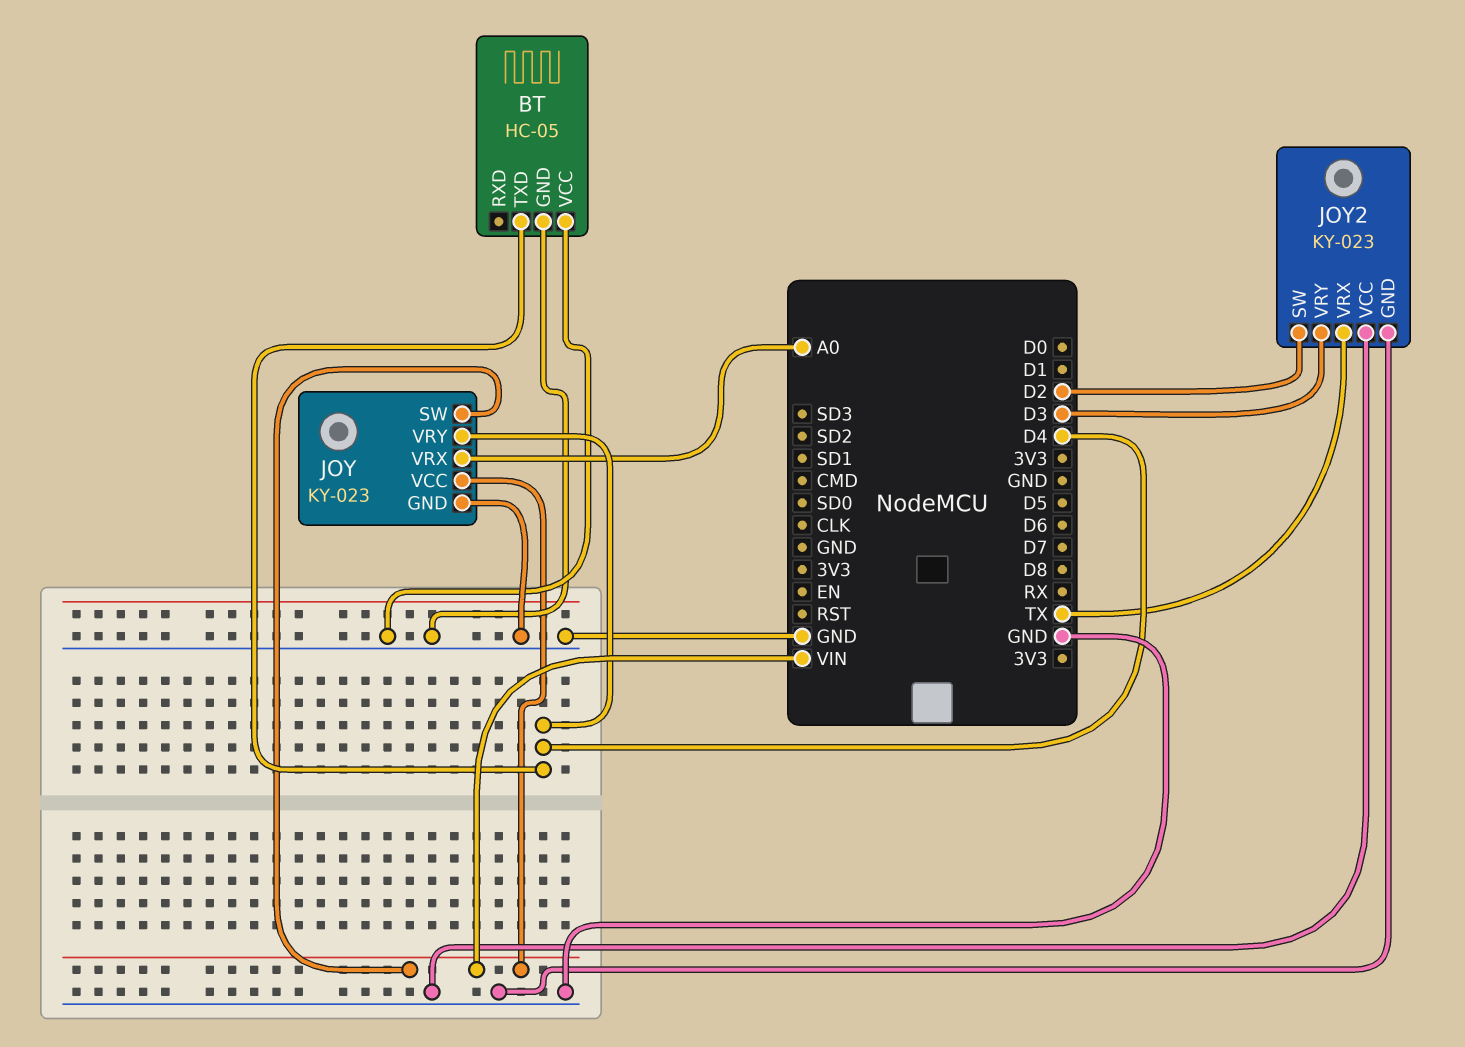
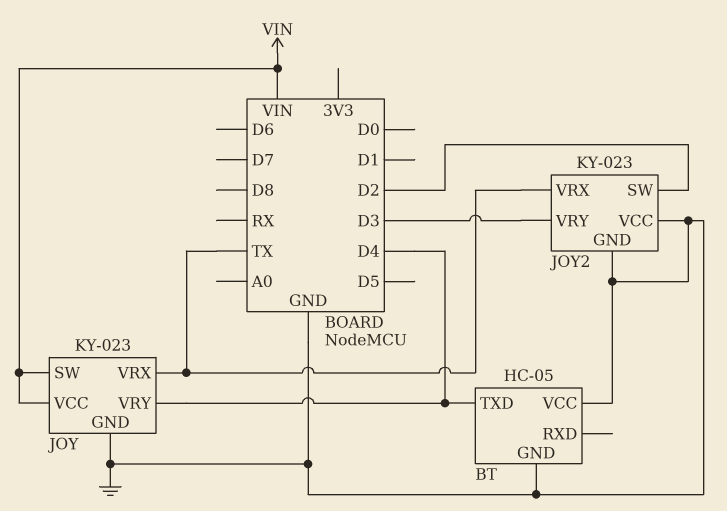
JOY pin VRX: A0 -> TX

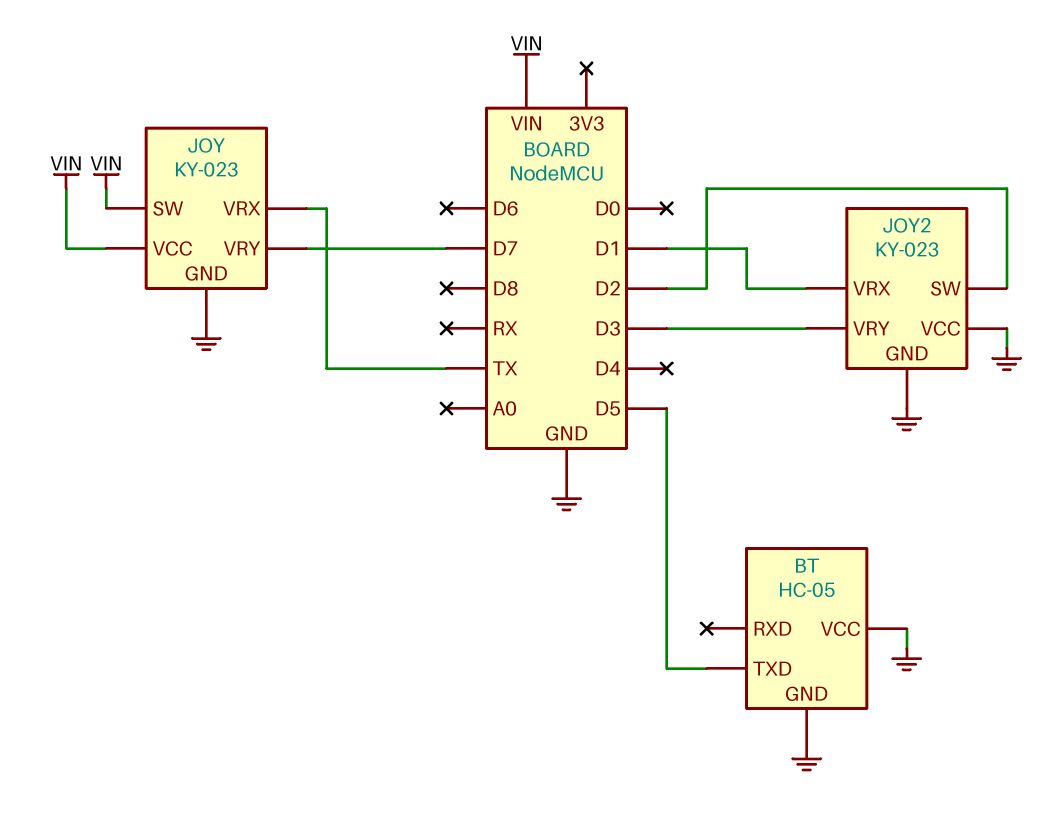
BT pin TXD: D4 -> D5
JOY pin VRY: D4 -> D7
JOY2 pin VRX: TX -> D1

